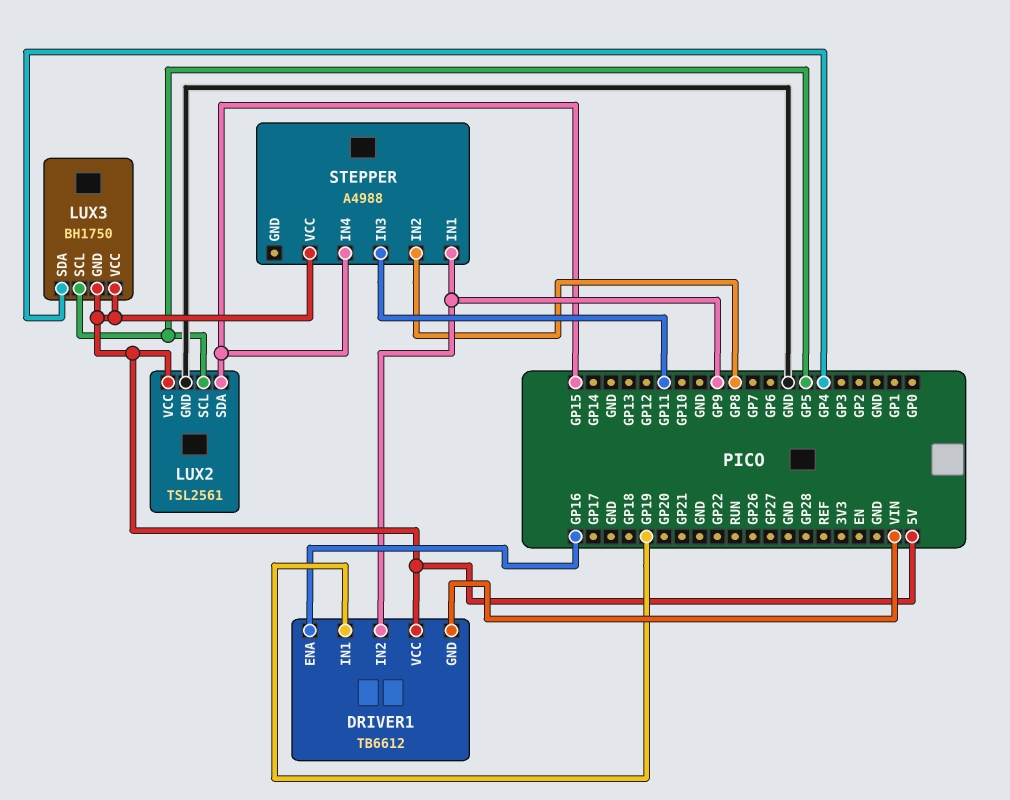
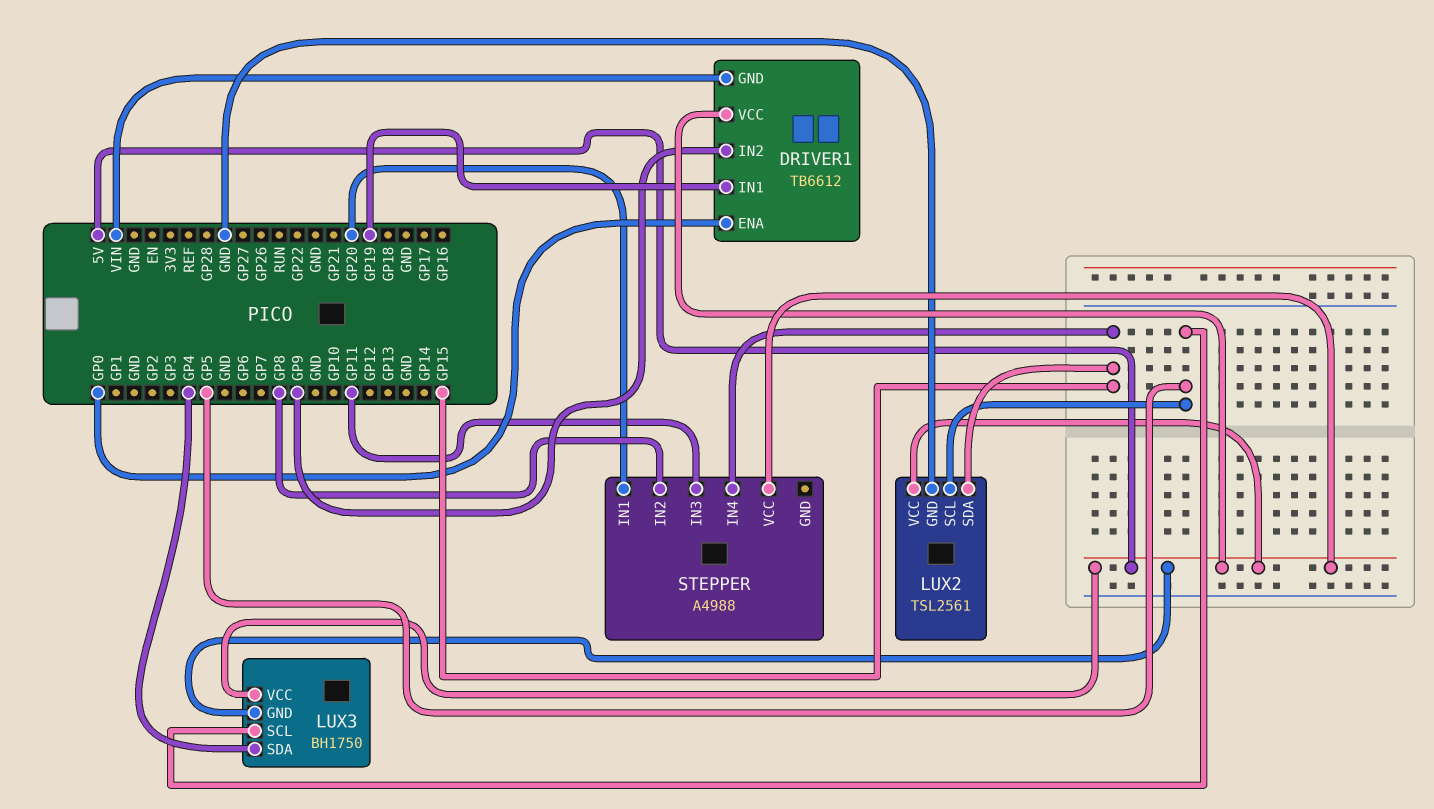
DRIVER1 pin ENA: GP16 -> GP0
STEPPER pin IN1: GP9 -> GP20

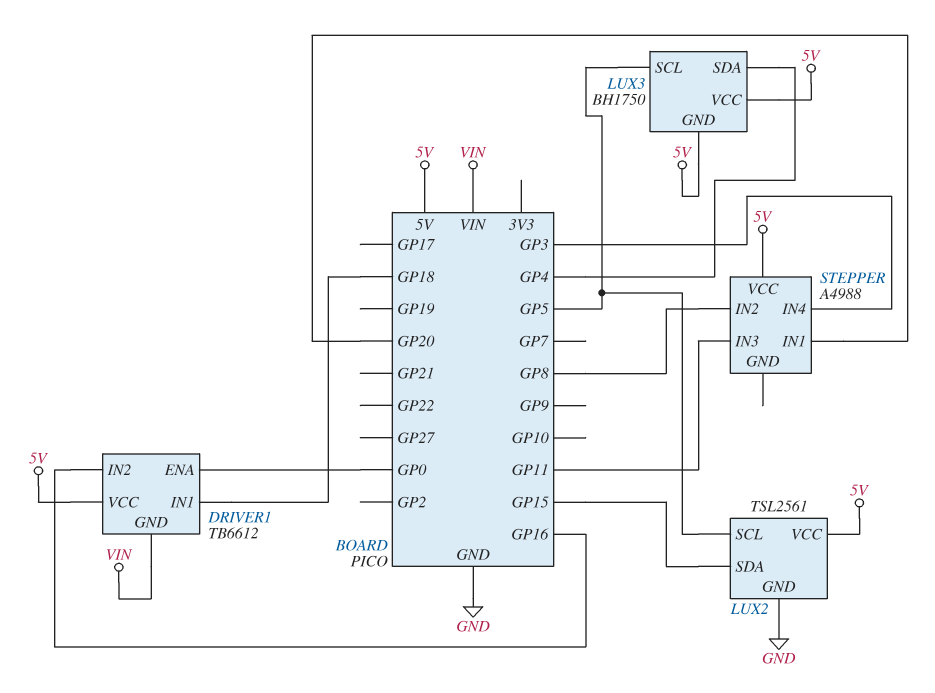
DRIVER1 pin IN1: GP19 -> GP18
DRIVER1 pin IN2: GP9 -> GP16
STEPPER pin IN4: GP15 -> GP3

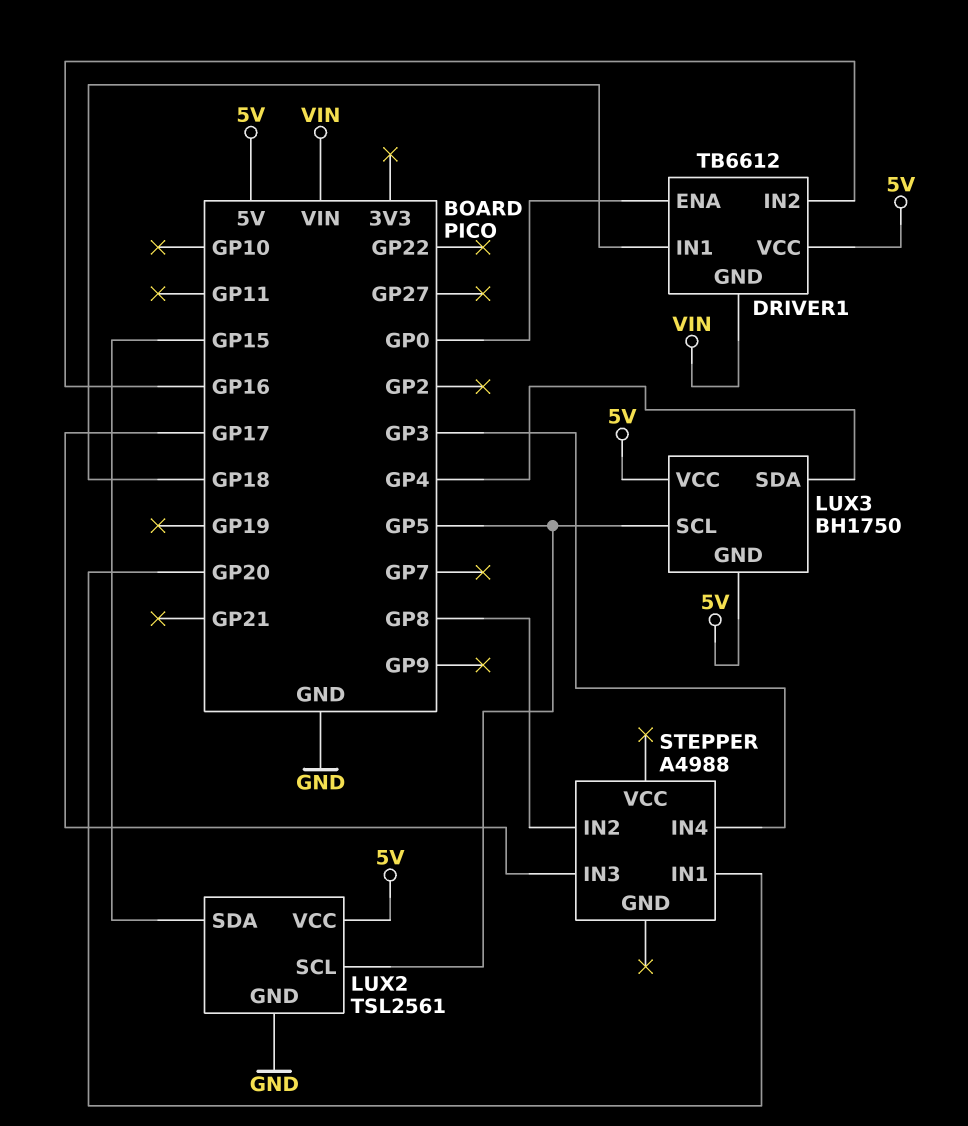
STEPPER pin IN3: GP11 -> GP17
STEPPER pin VCC: 5V -> none

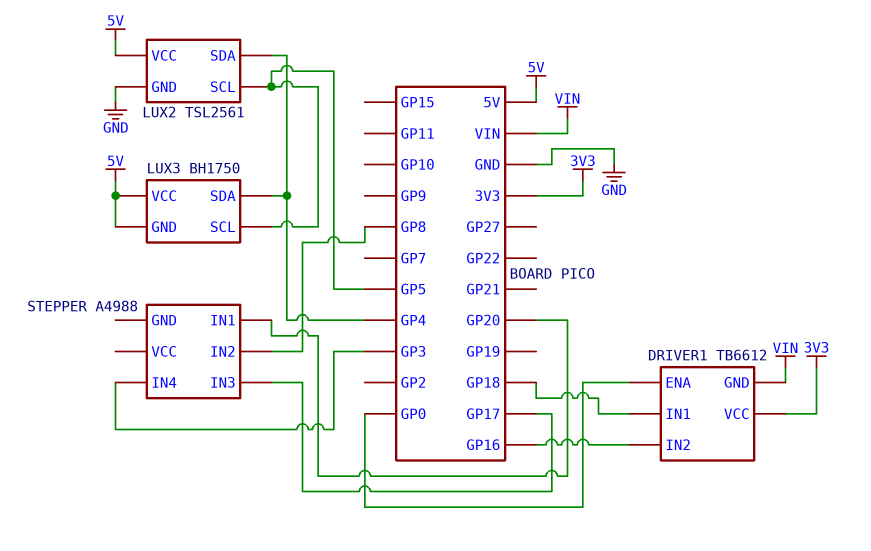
DRIVER1 pin VCC: 5V -> 3V3
LUX2 pin SDA: GP15 -> GP4

